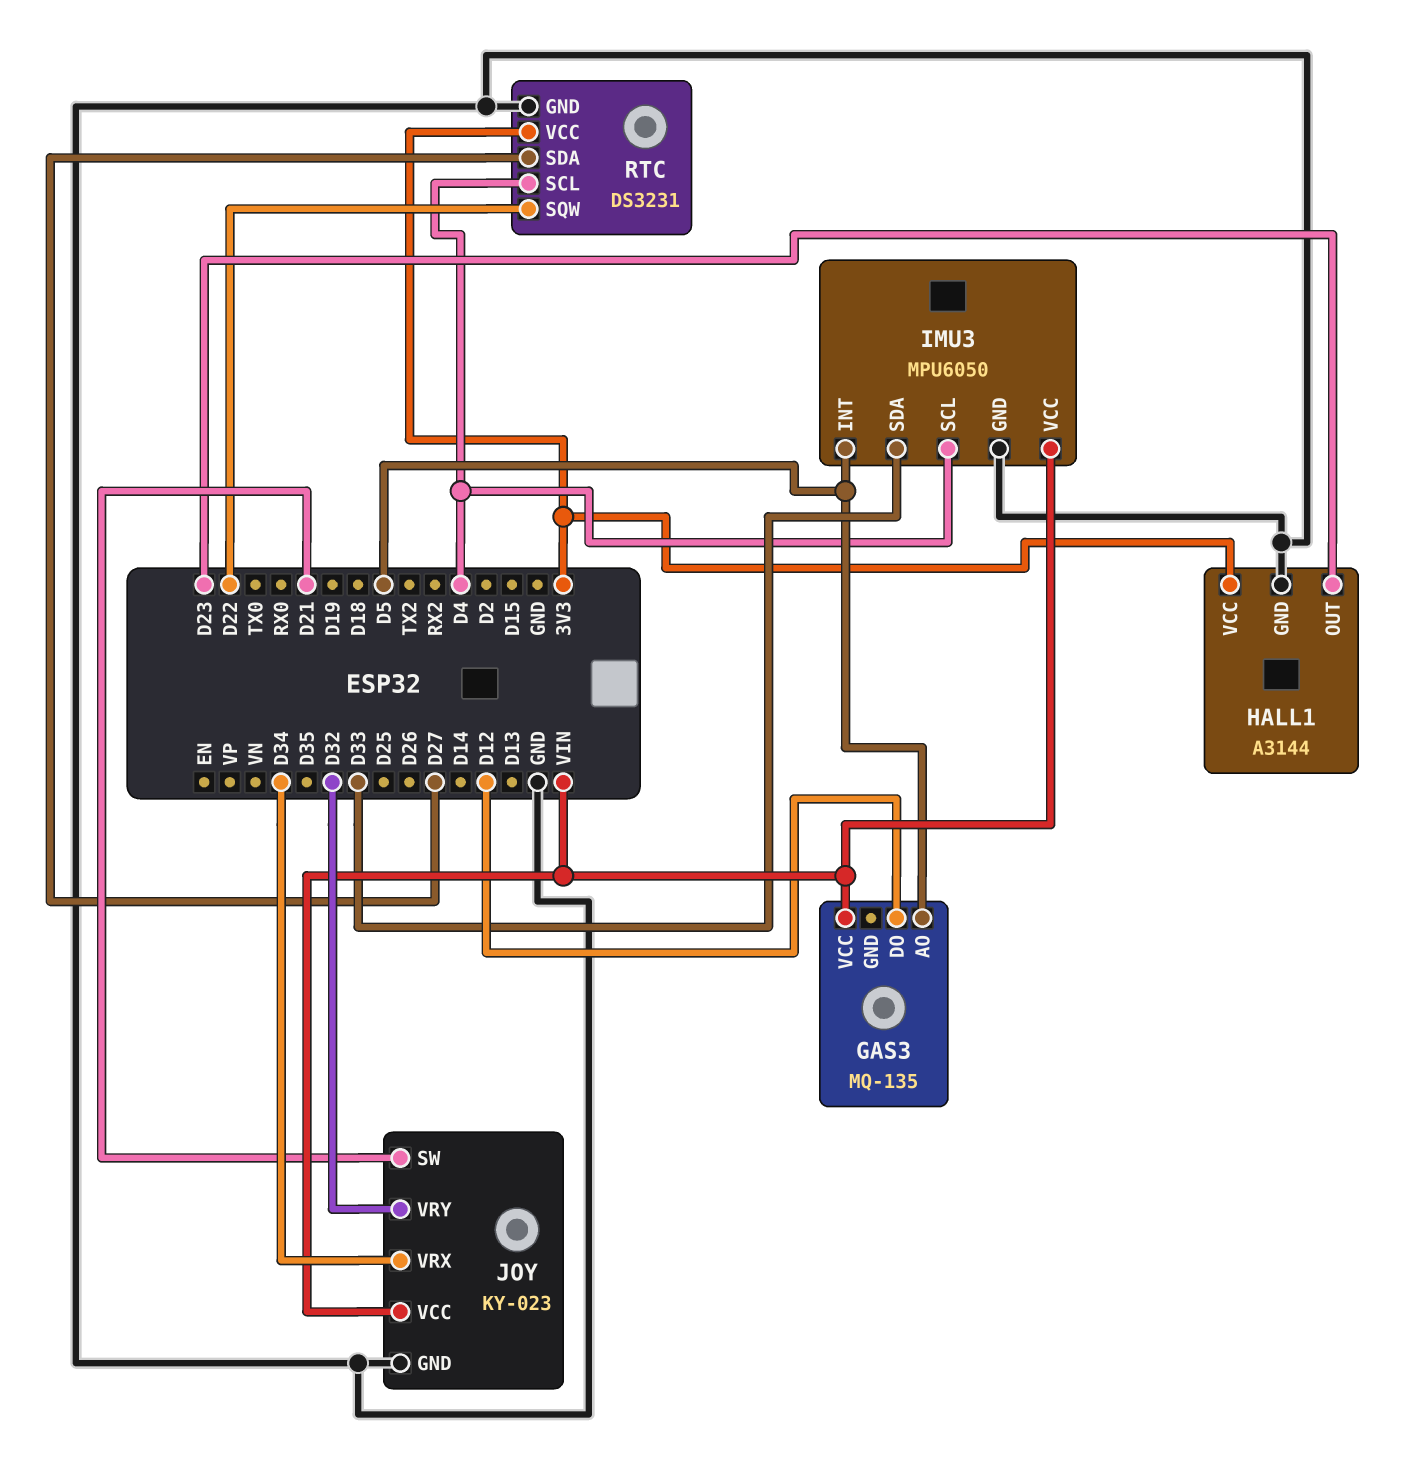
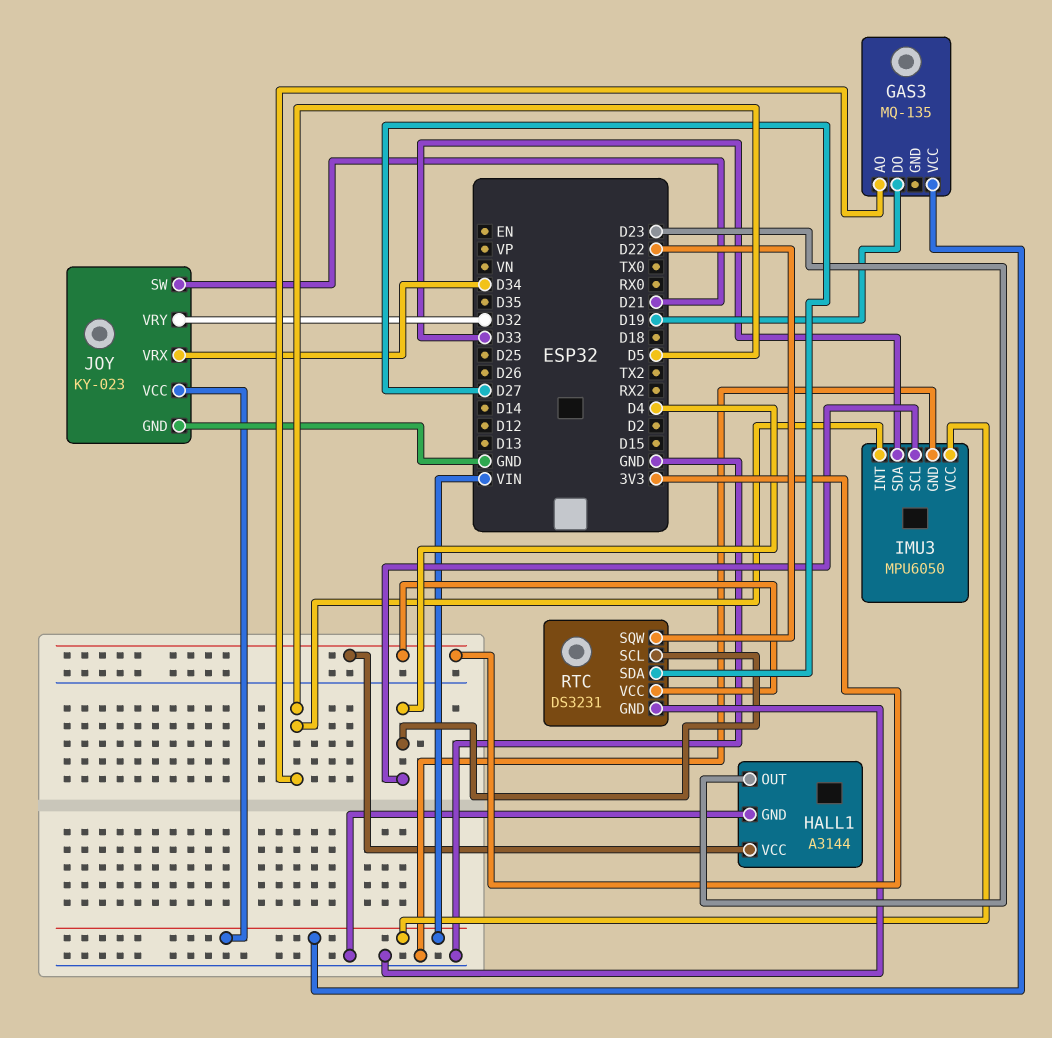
GAS3 pin DO: D12 -> D19

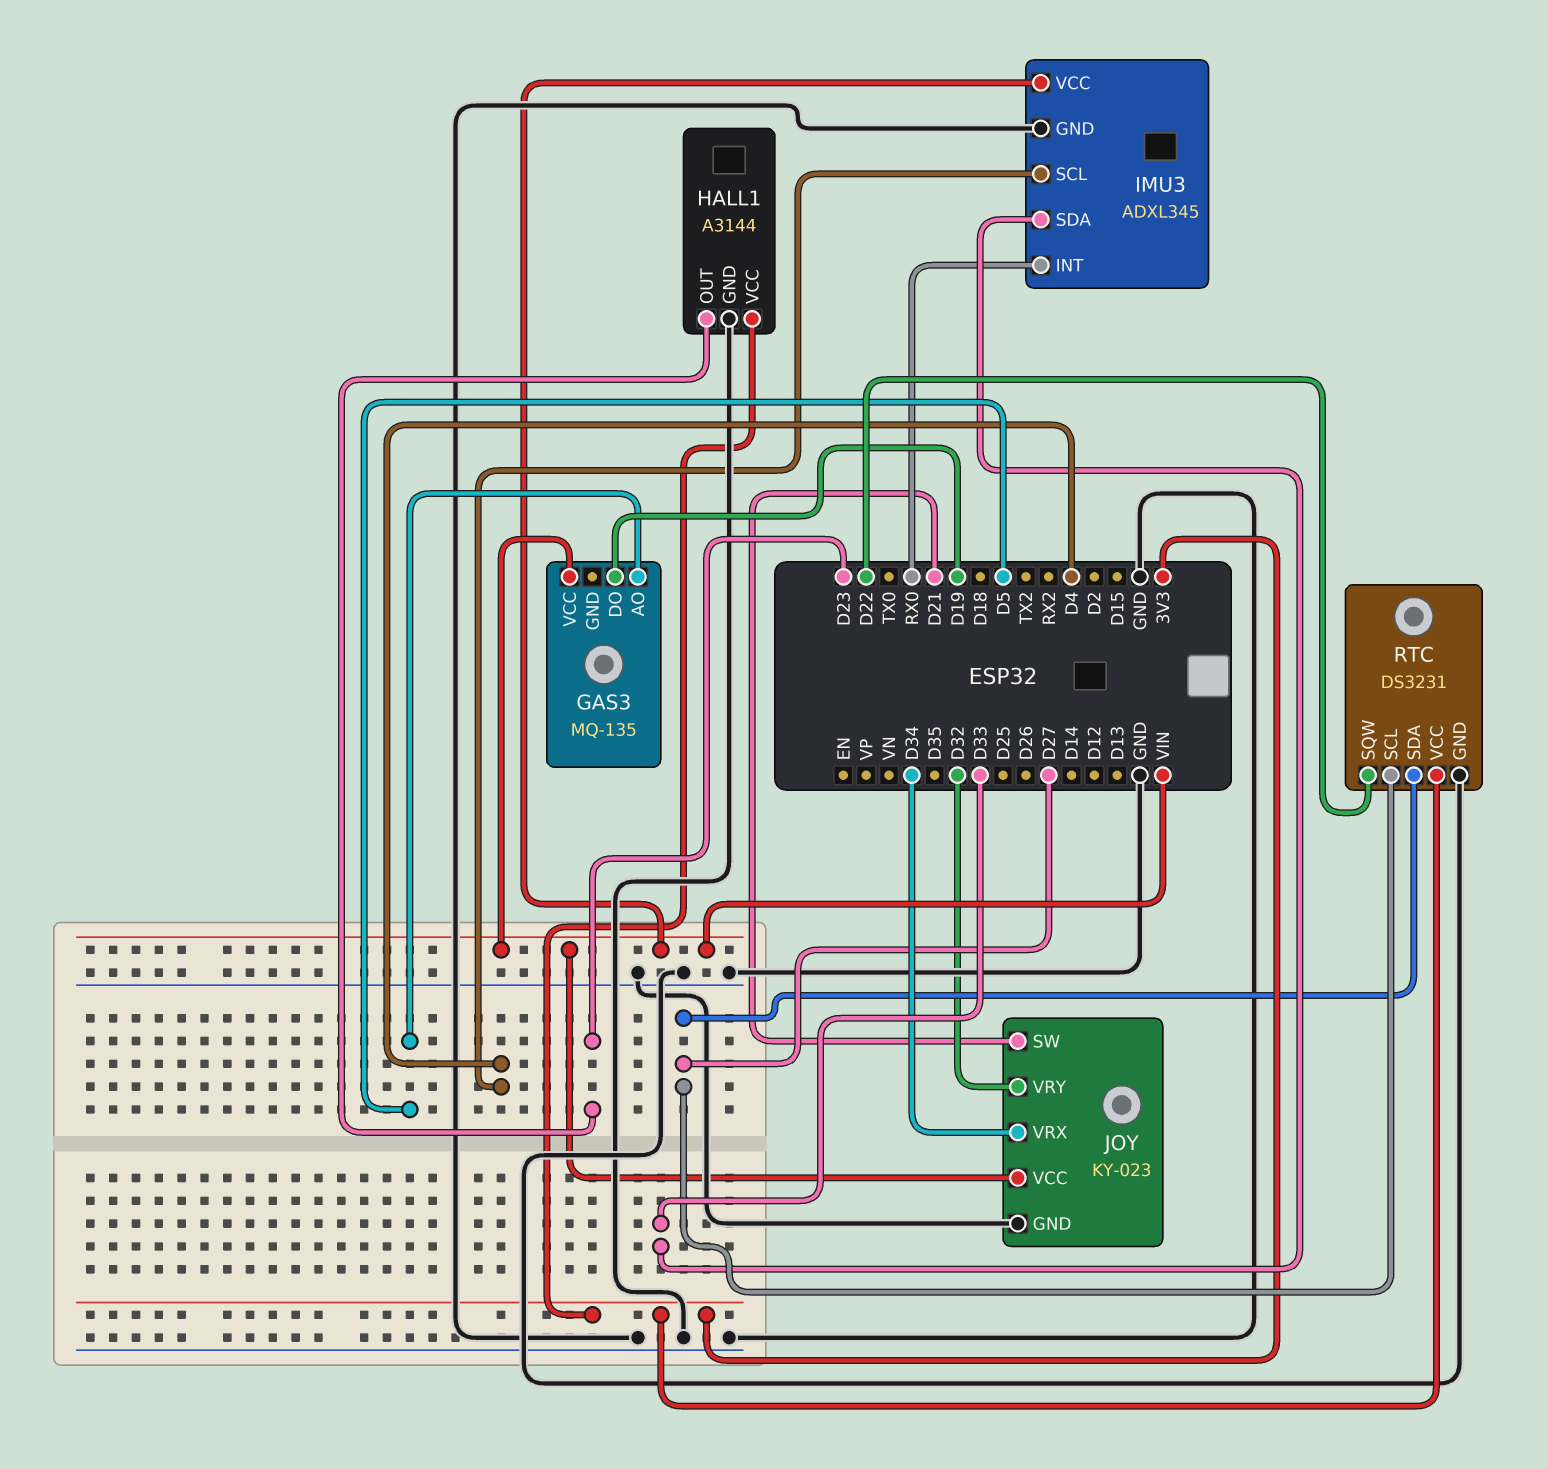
IMU3: MPU6050 -> ADXL345
IMU3 pin INT: D5 -> RX0
RTC pin SCL: D4 -> D27

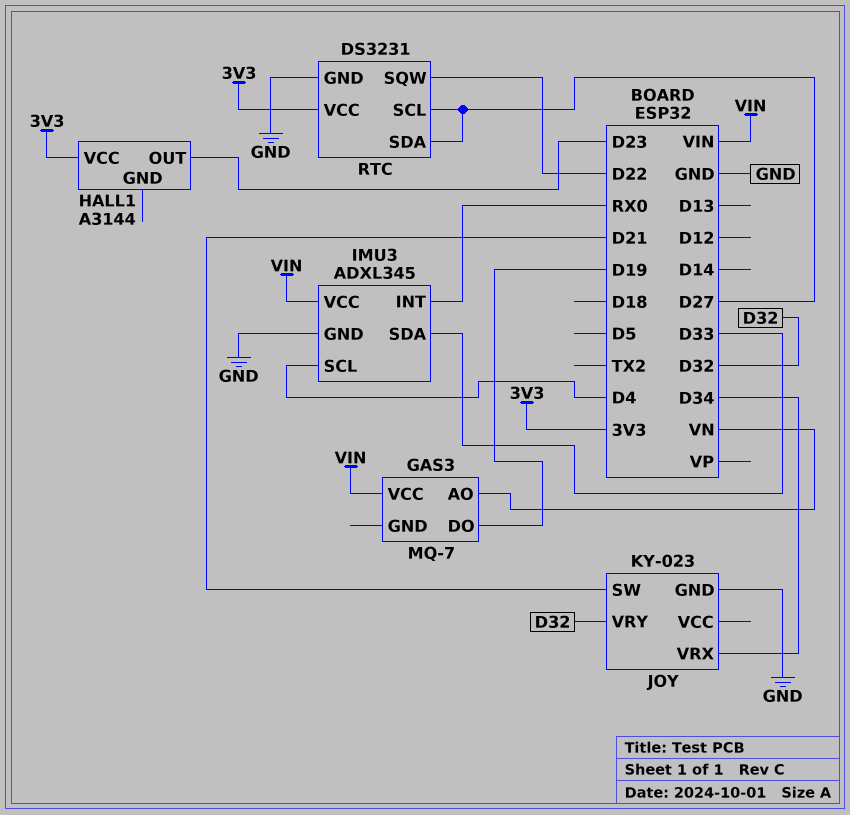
GAS3: MQ-135 -> MQ-7
GAS3 pin AO: D5 -> VN
HALL1 pin GND: GND -> none
JOY pin VCC: VIN -> none

